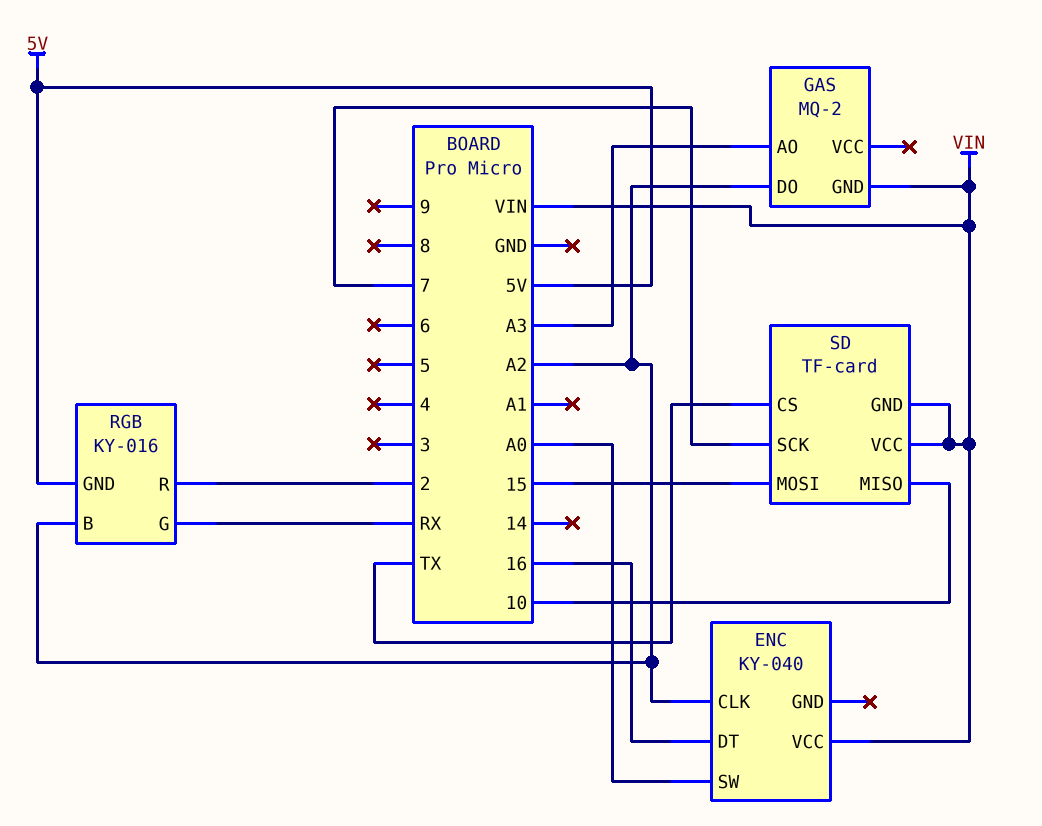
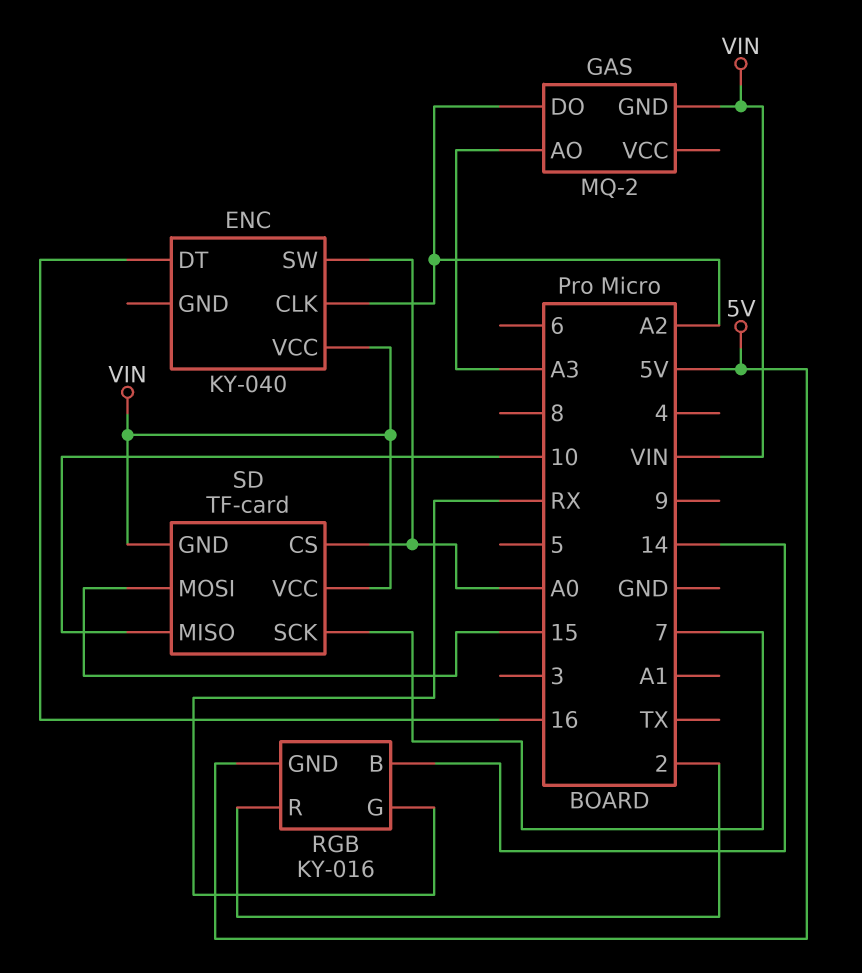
RGB pin B: A2 -> 14
SD pin CS: TX -> A0

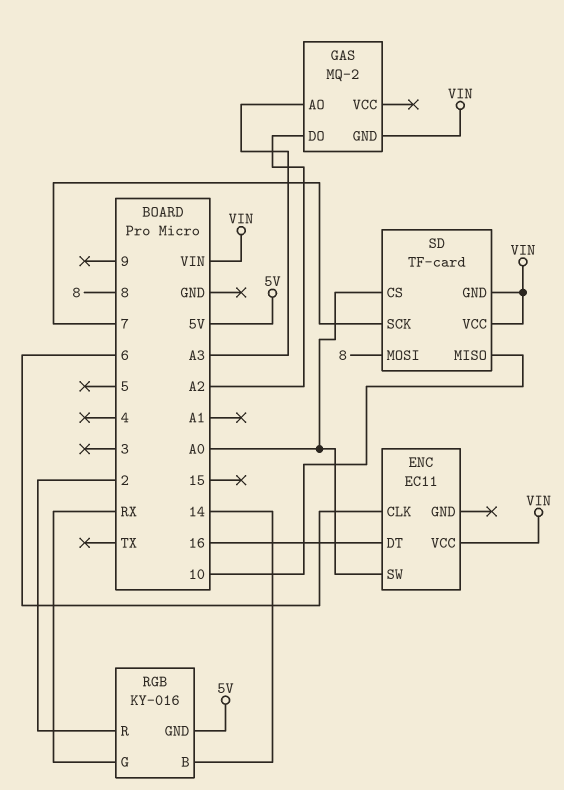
ENC: KY-040 -> EC11
ENC pin CLK: A2 -> 6
SD pin MOSI: 15 -> 8

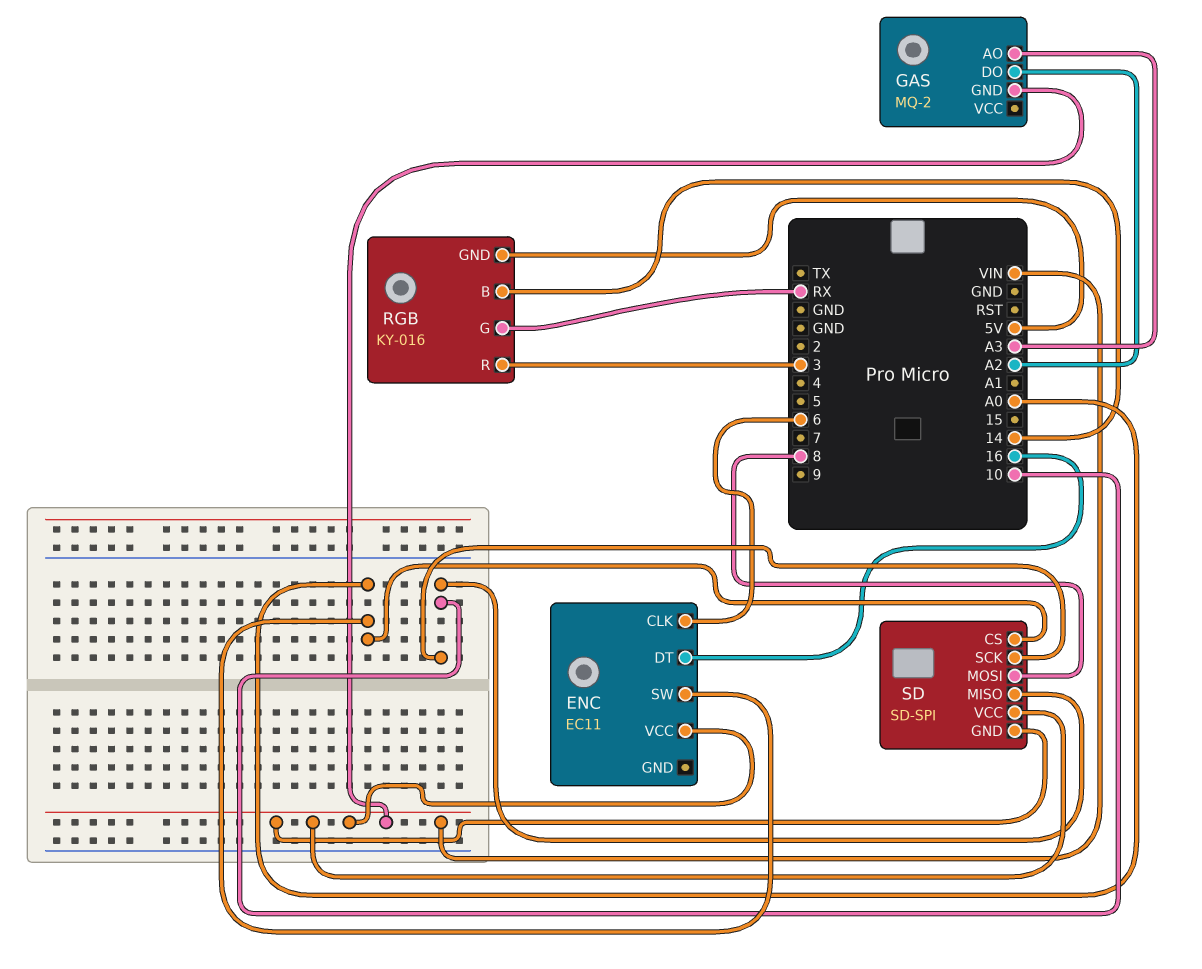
RGB pin R: 2 -> 3
SD: TF-card -> SD-SPI
SD pin SCK: 7 -> 10

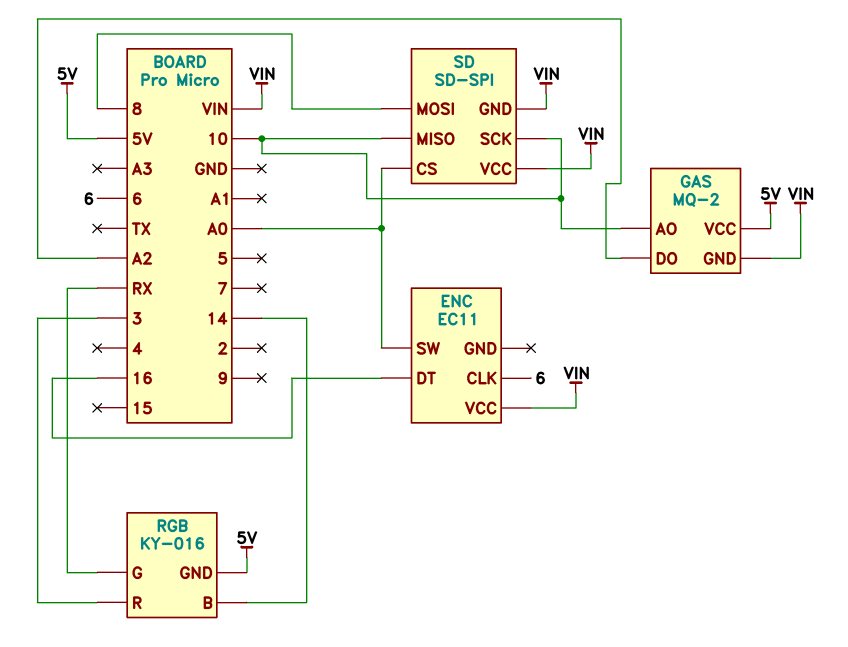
GAS pin AO: A3 -> 10
GAS pin VCC: none -> 5V

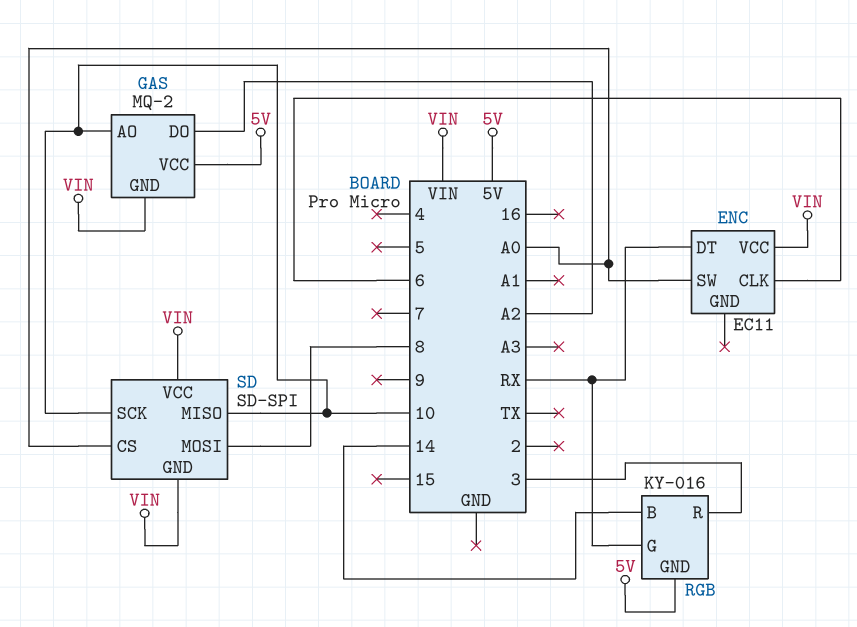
ENC pin DT: 16 -> RX

